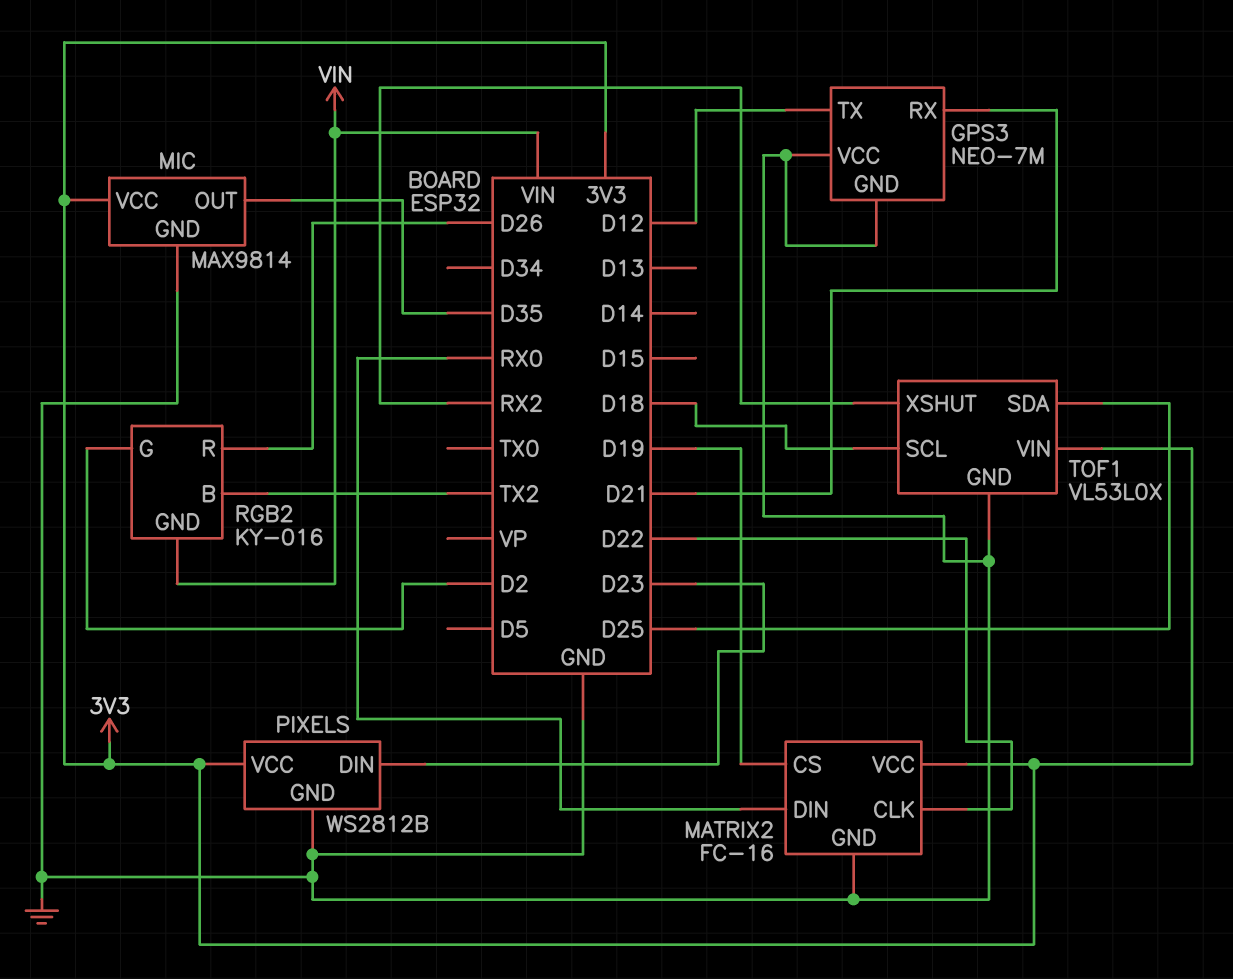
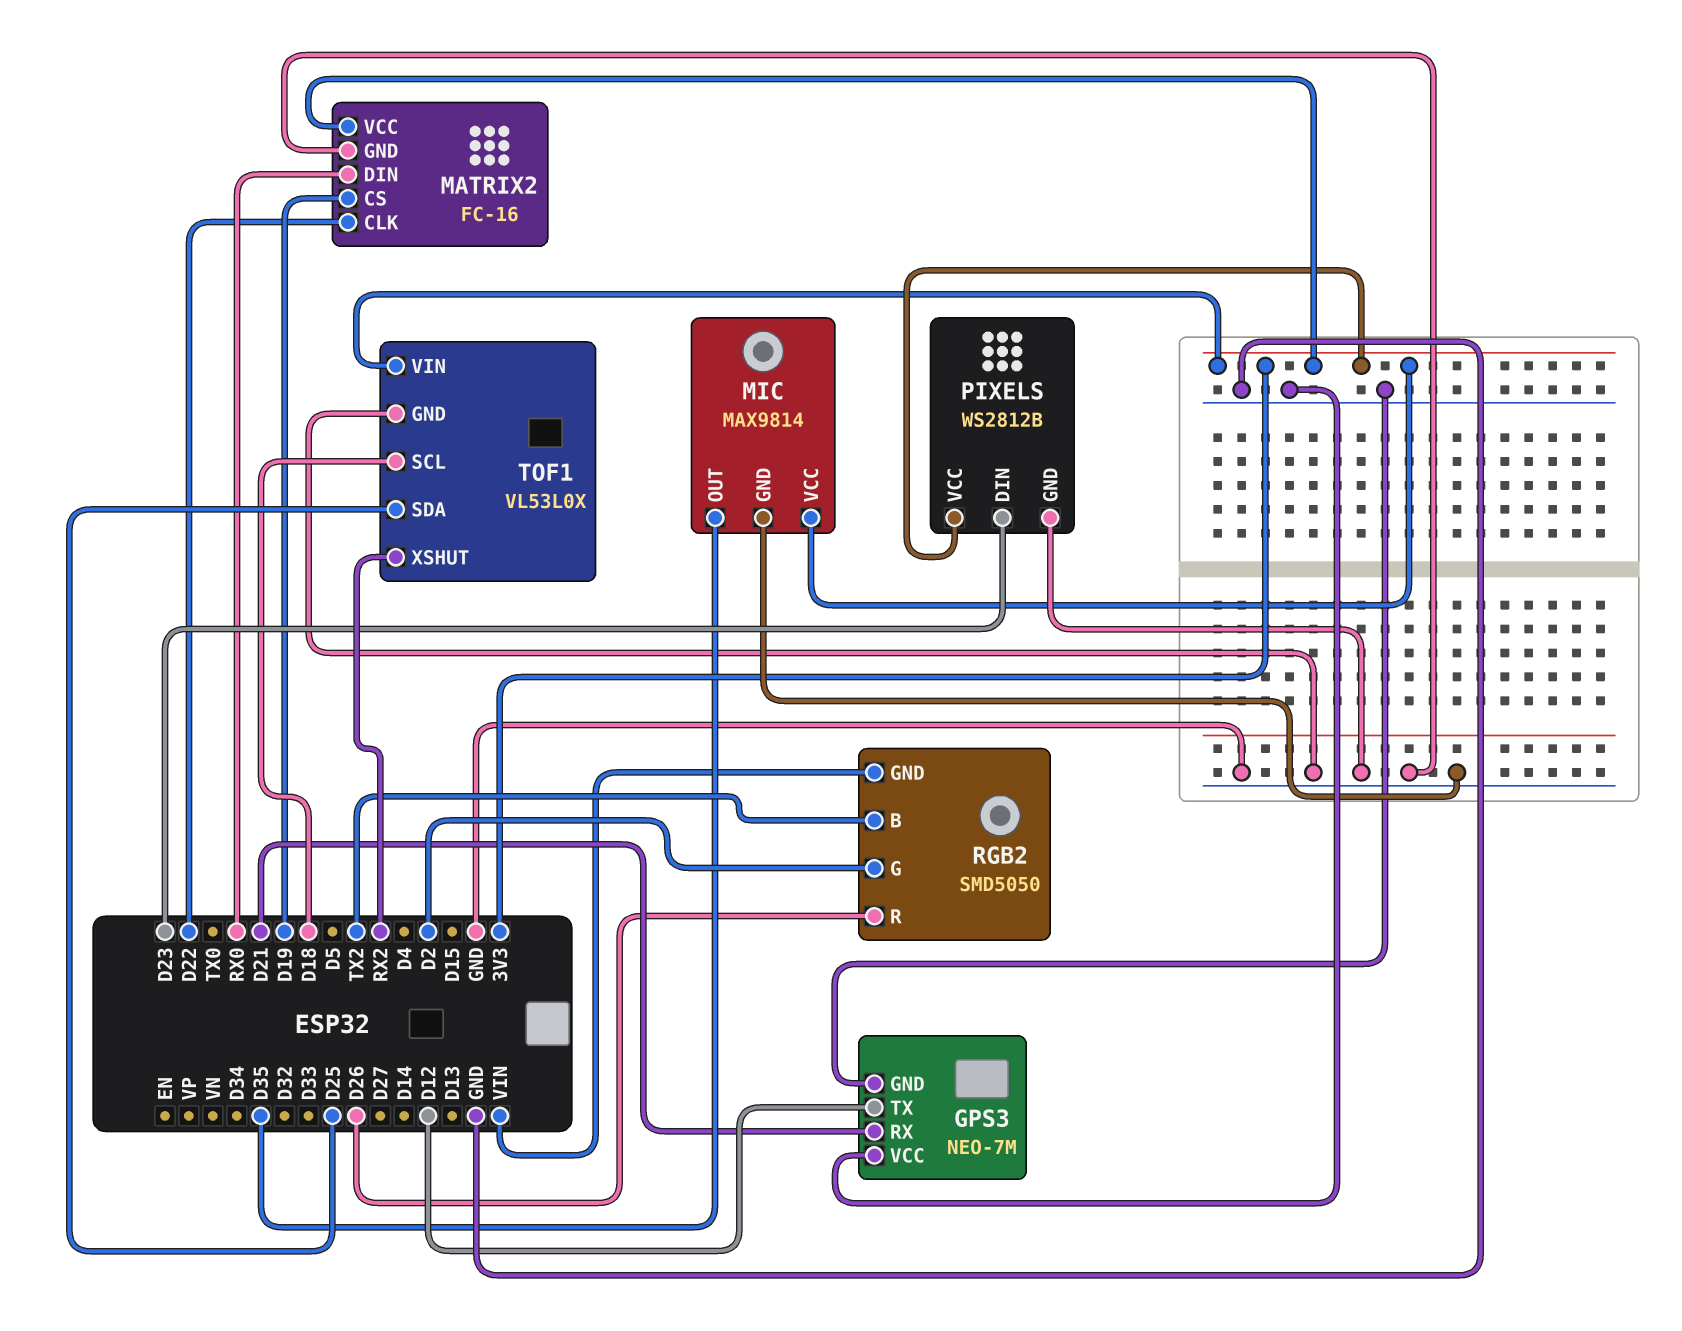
RGB2: KY-016 -> SMD5050

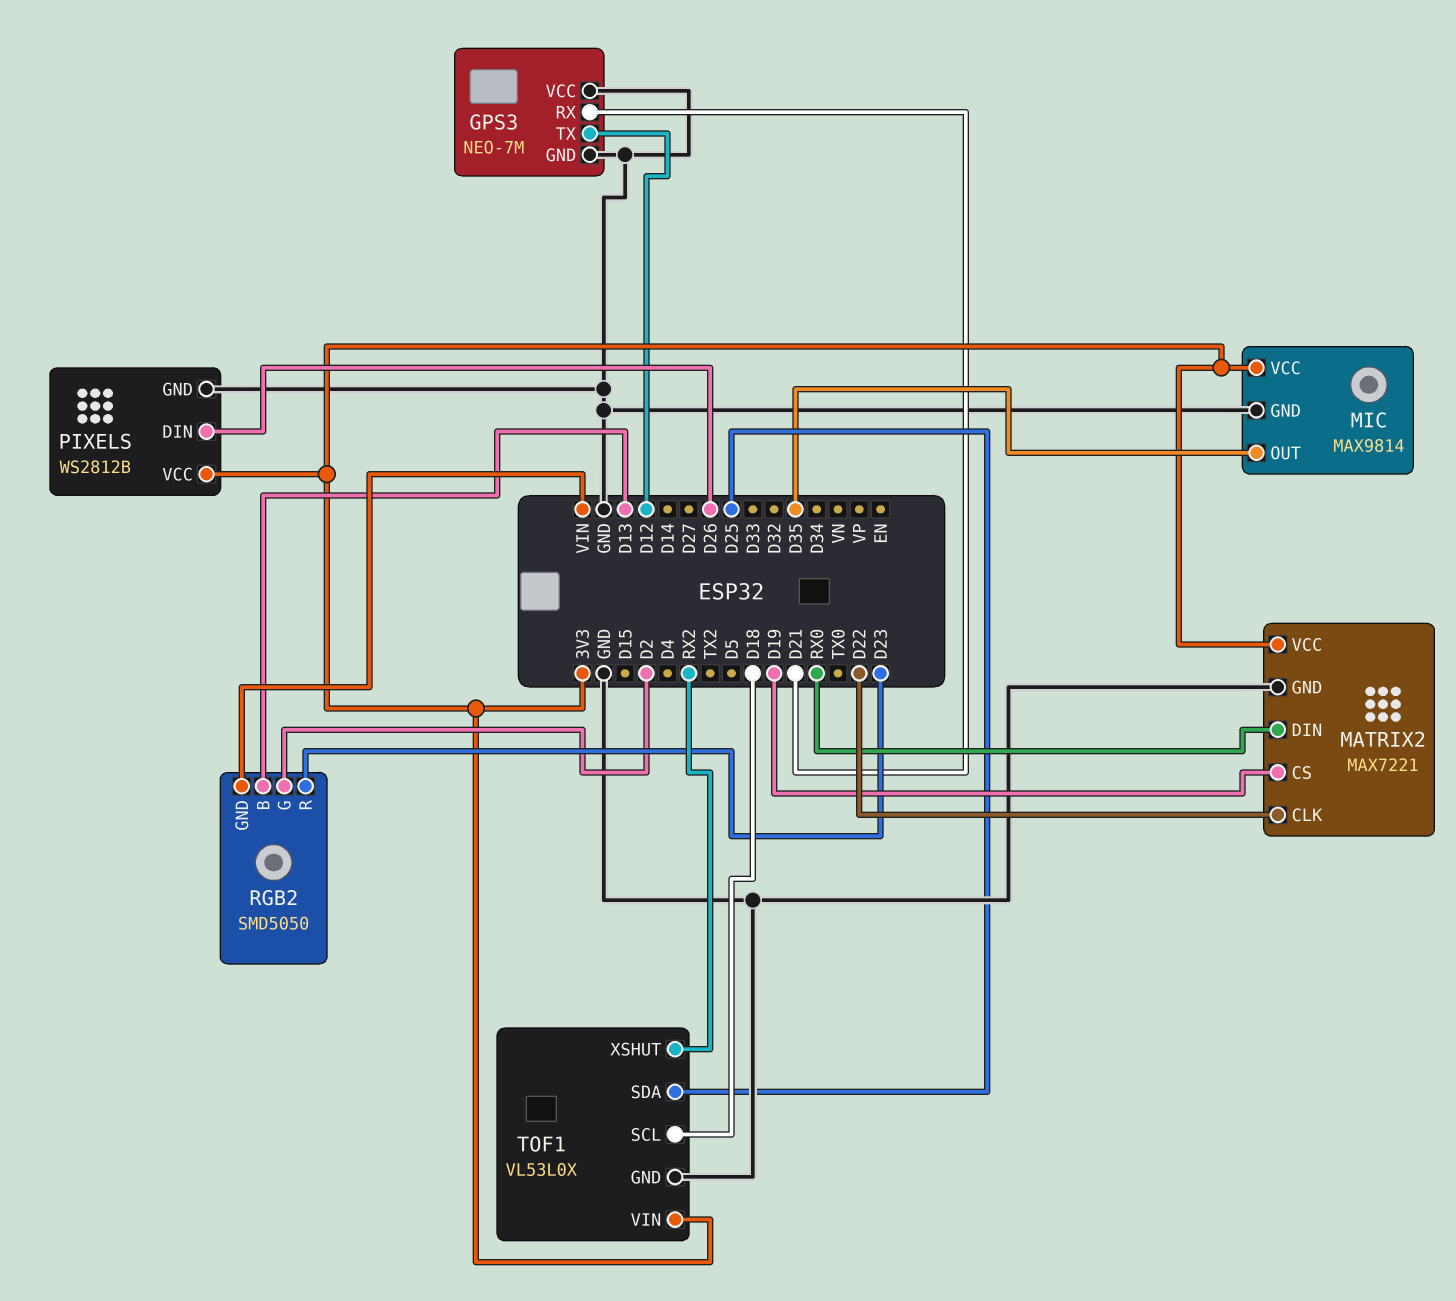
MATRIX2: FC-16 -> MAX7221
PIXELS pin DIN: D23 -> D26
RGB2 pin B: TX2 -> D13
RGB2 pin R: D26 -> D23

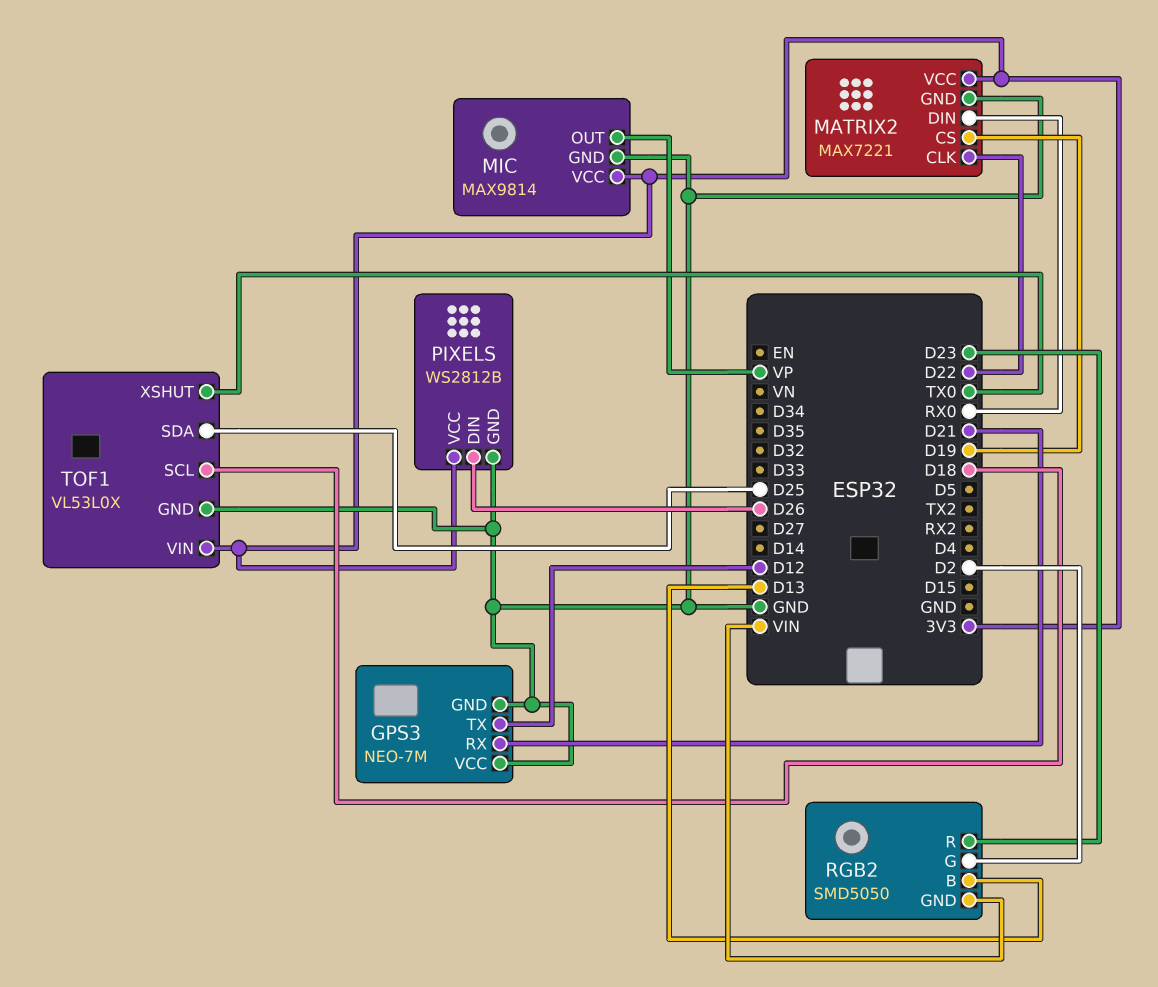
MIC pin OUT: D35 -> VP
TOF1 pin XSHUT: RX2 -> TX0

